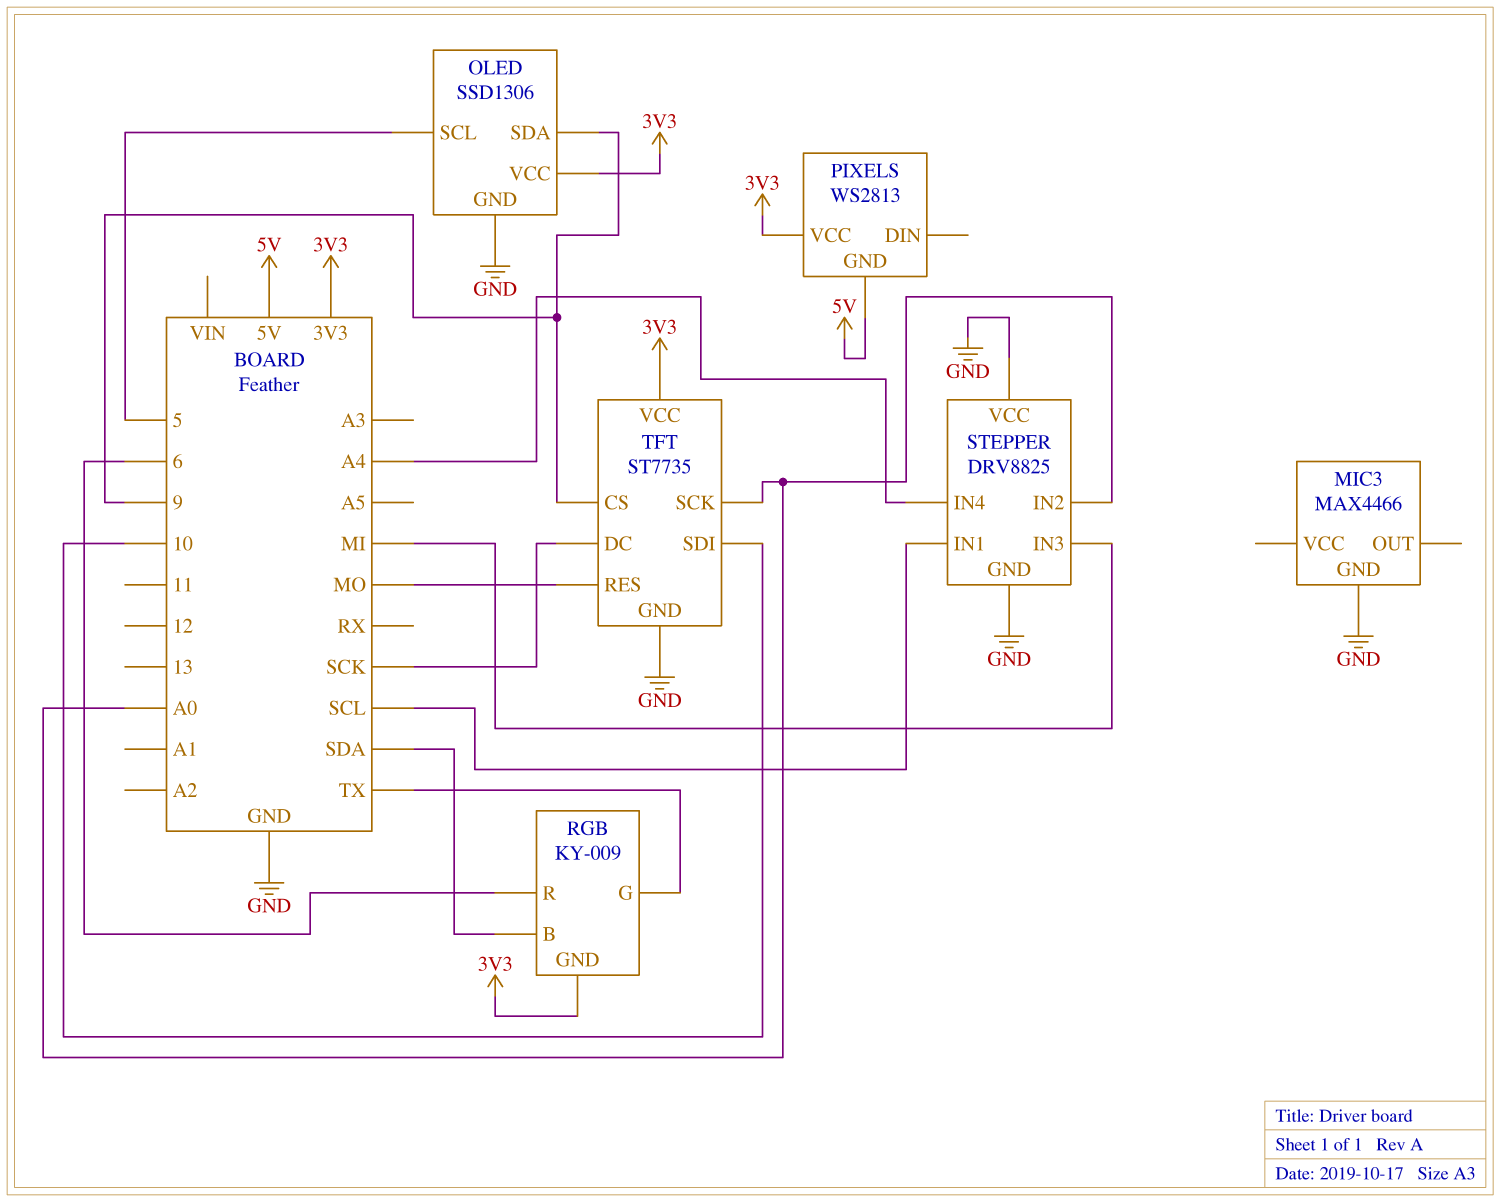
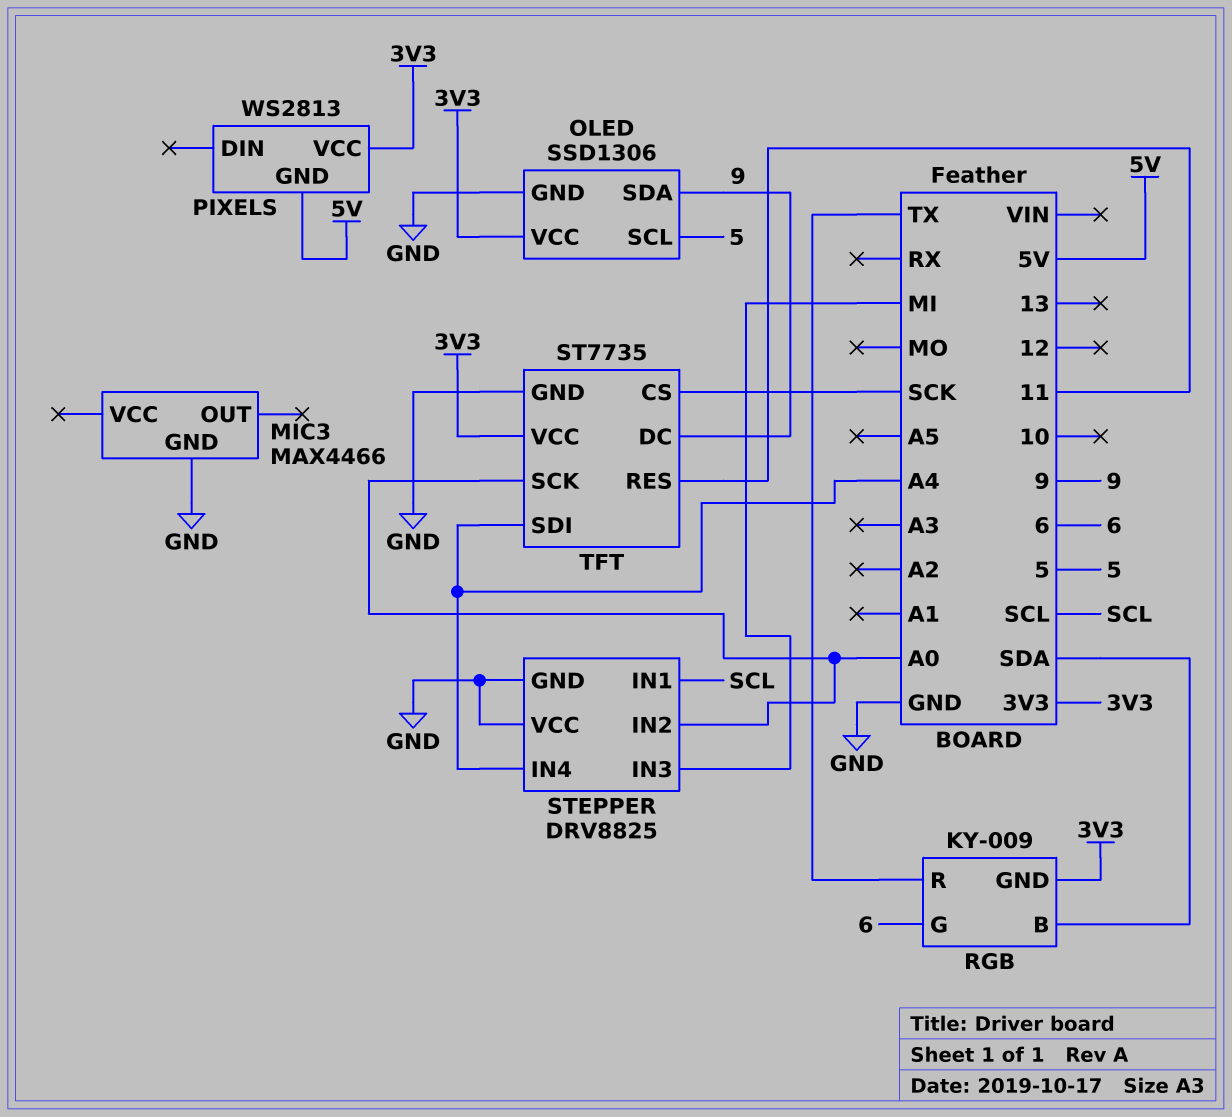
RGB pin G: TX -> 6
RGB pin R: 6 -> TX
TFT pin CS: 9 -> SCK
TFT pin DC: SCK -> 9
TFT pin RES: MO -> 11
TFT pin SDI: 10 -> A4

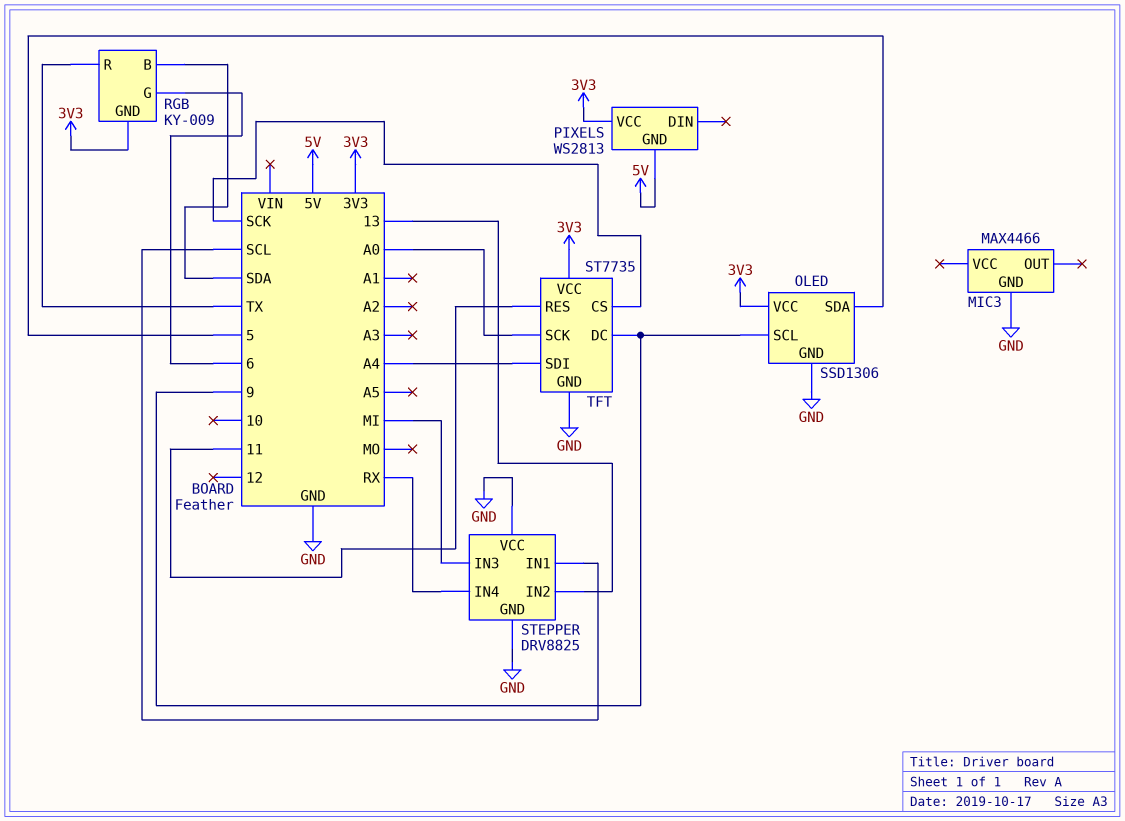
OLED pin SCL: 5 -> 9
OLED pin SDA: 9 -> 5
STEPPER pin IN2: A0 -> 13
STEPPER pin IN4: A4 -> RX

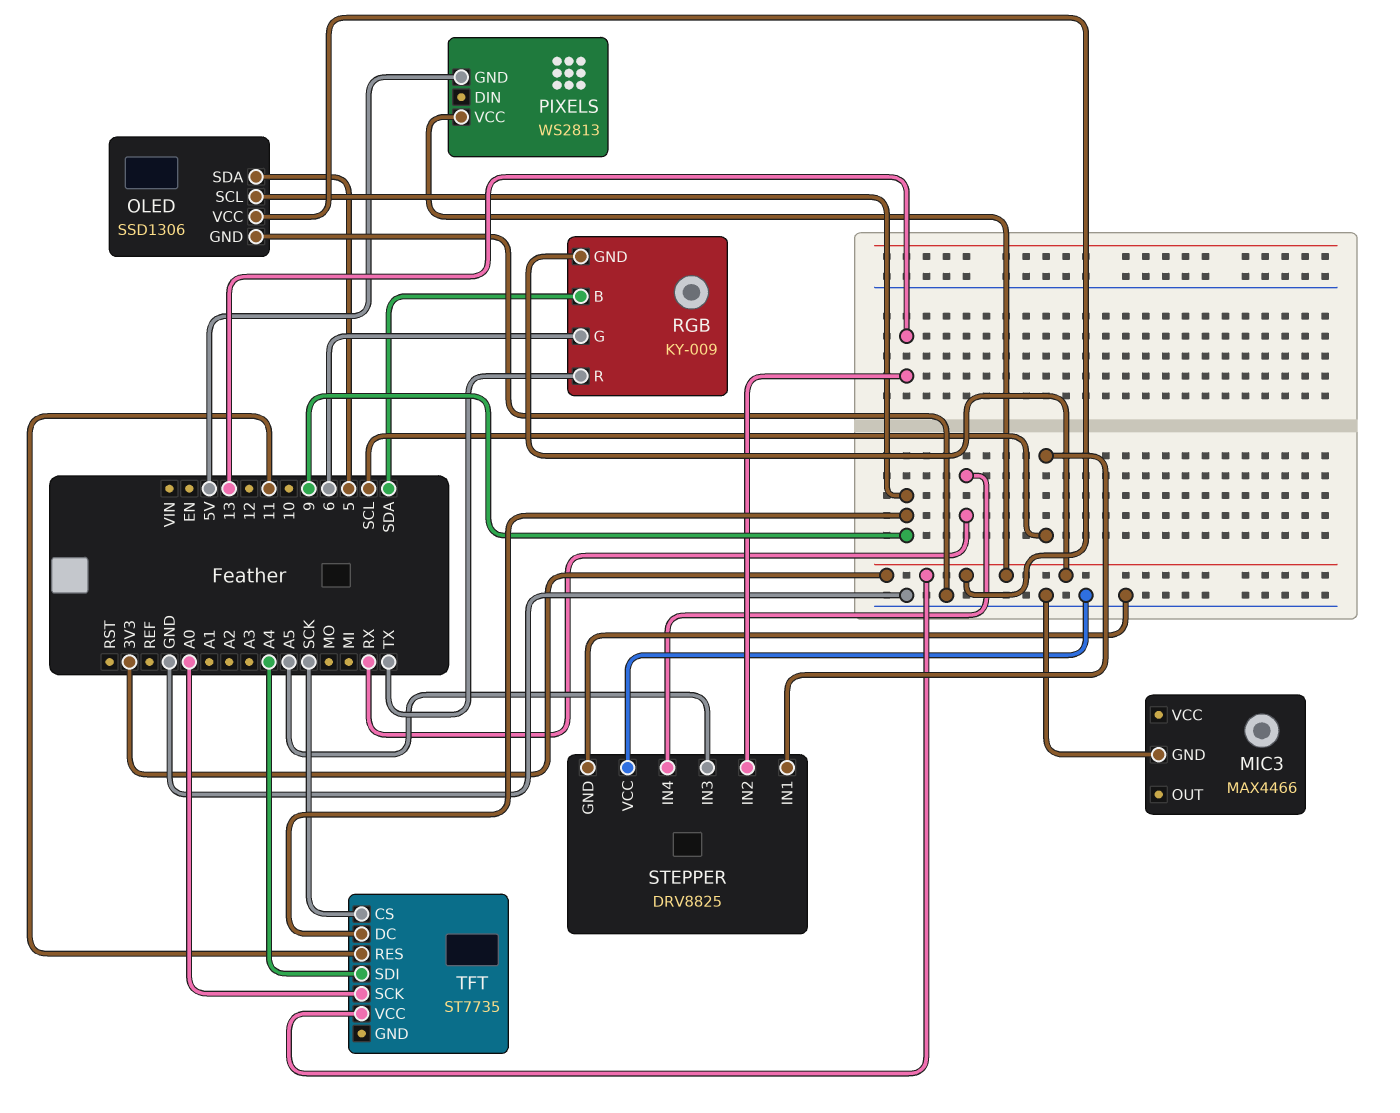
STEPPER pin IN3: MI -> A5
TFT pin GND: GND -> none

